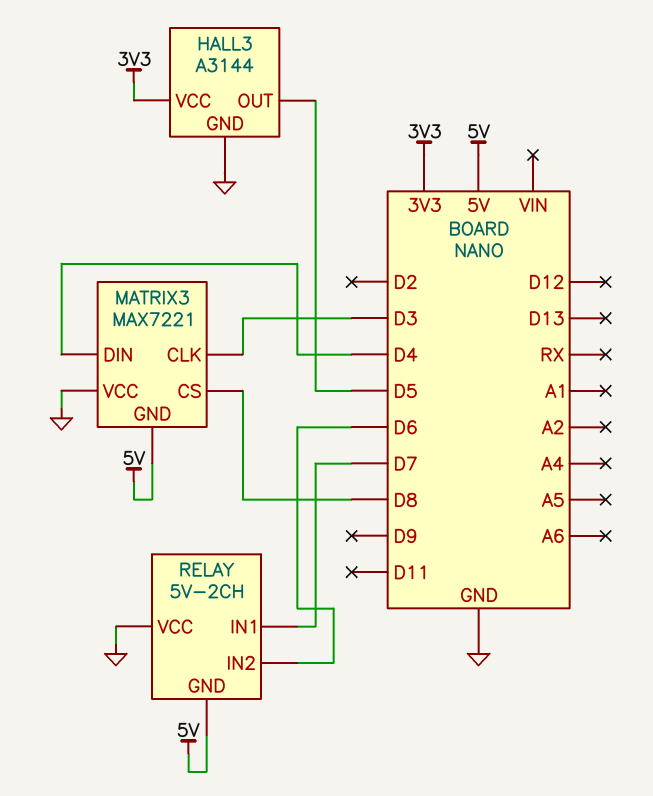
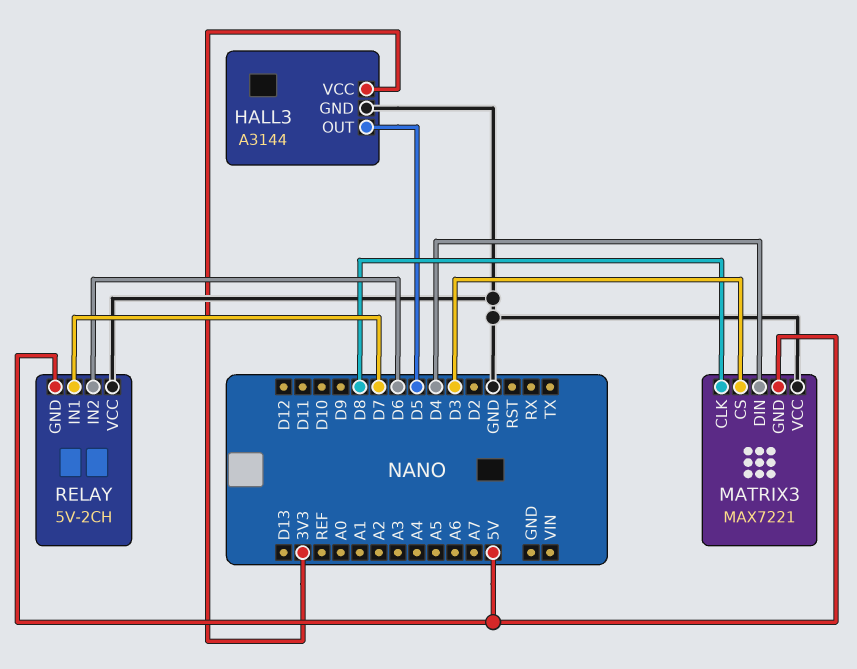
MATRIX3 pin CLK: D3 -> D8
MATRIX3 pin CS: D8 -> D3

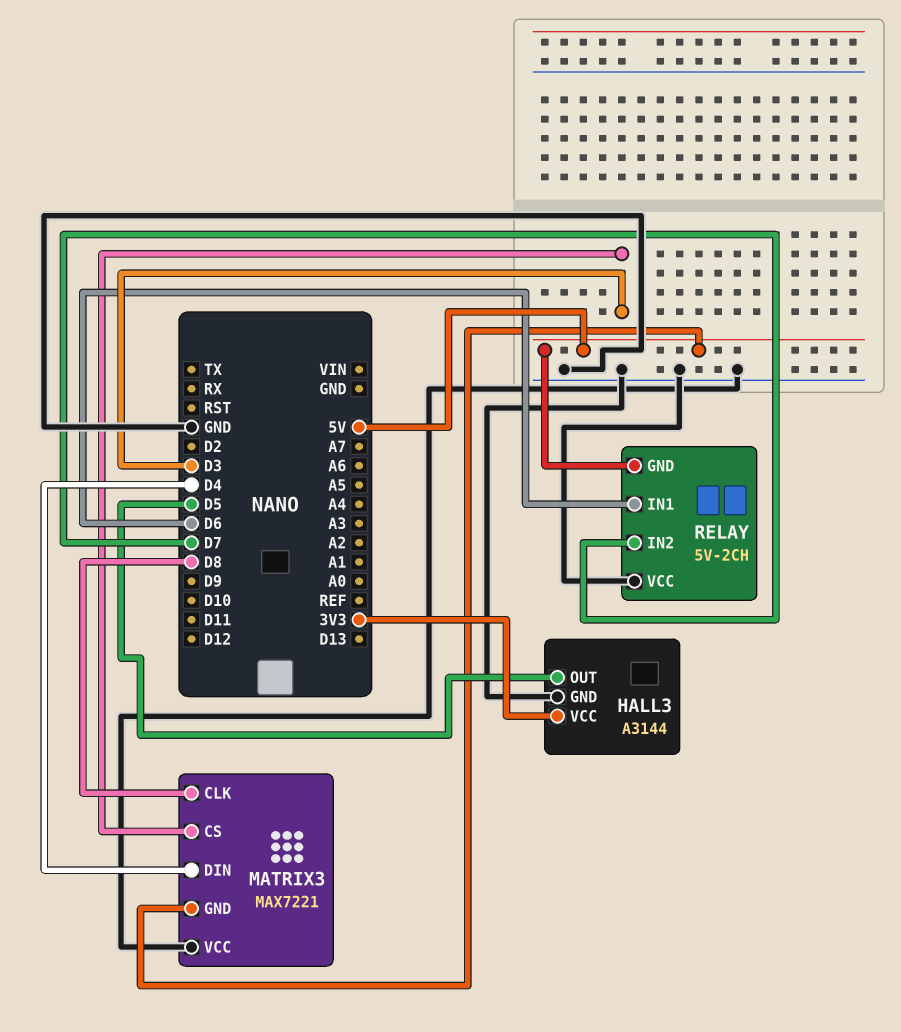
RELAY pin IN1: D7 -> D6
RELAY pin IN2: D6 -> D7

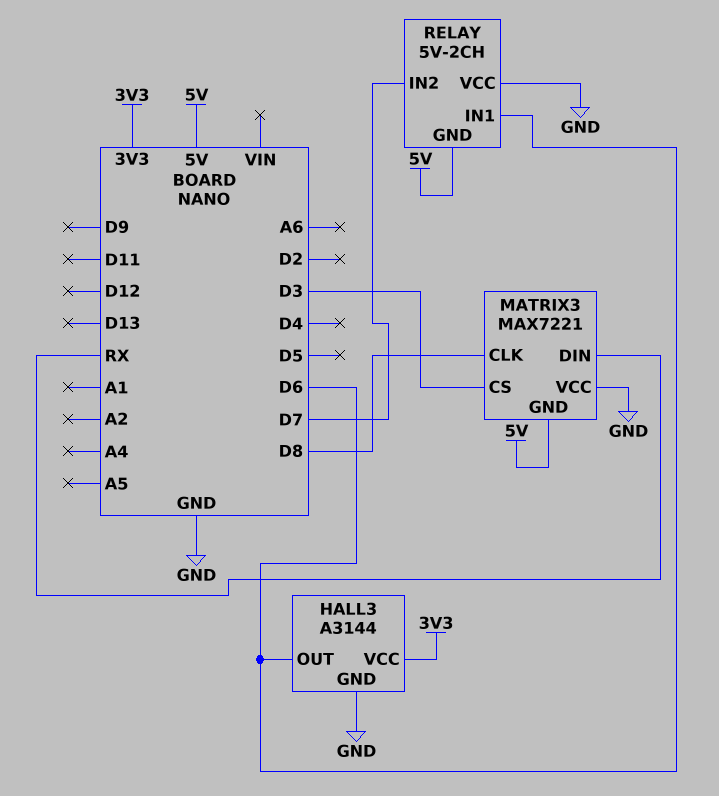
HALL3 pin OUT: D5 -> D6
MATRIX3 pin DIN: D4 -> RX

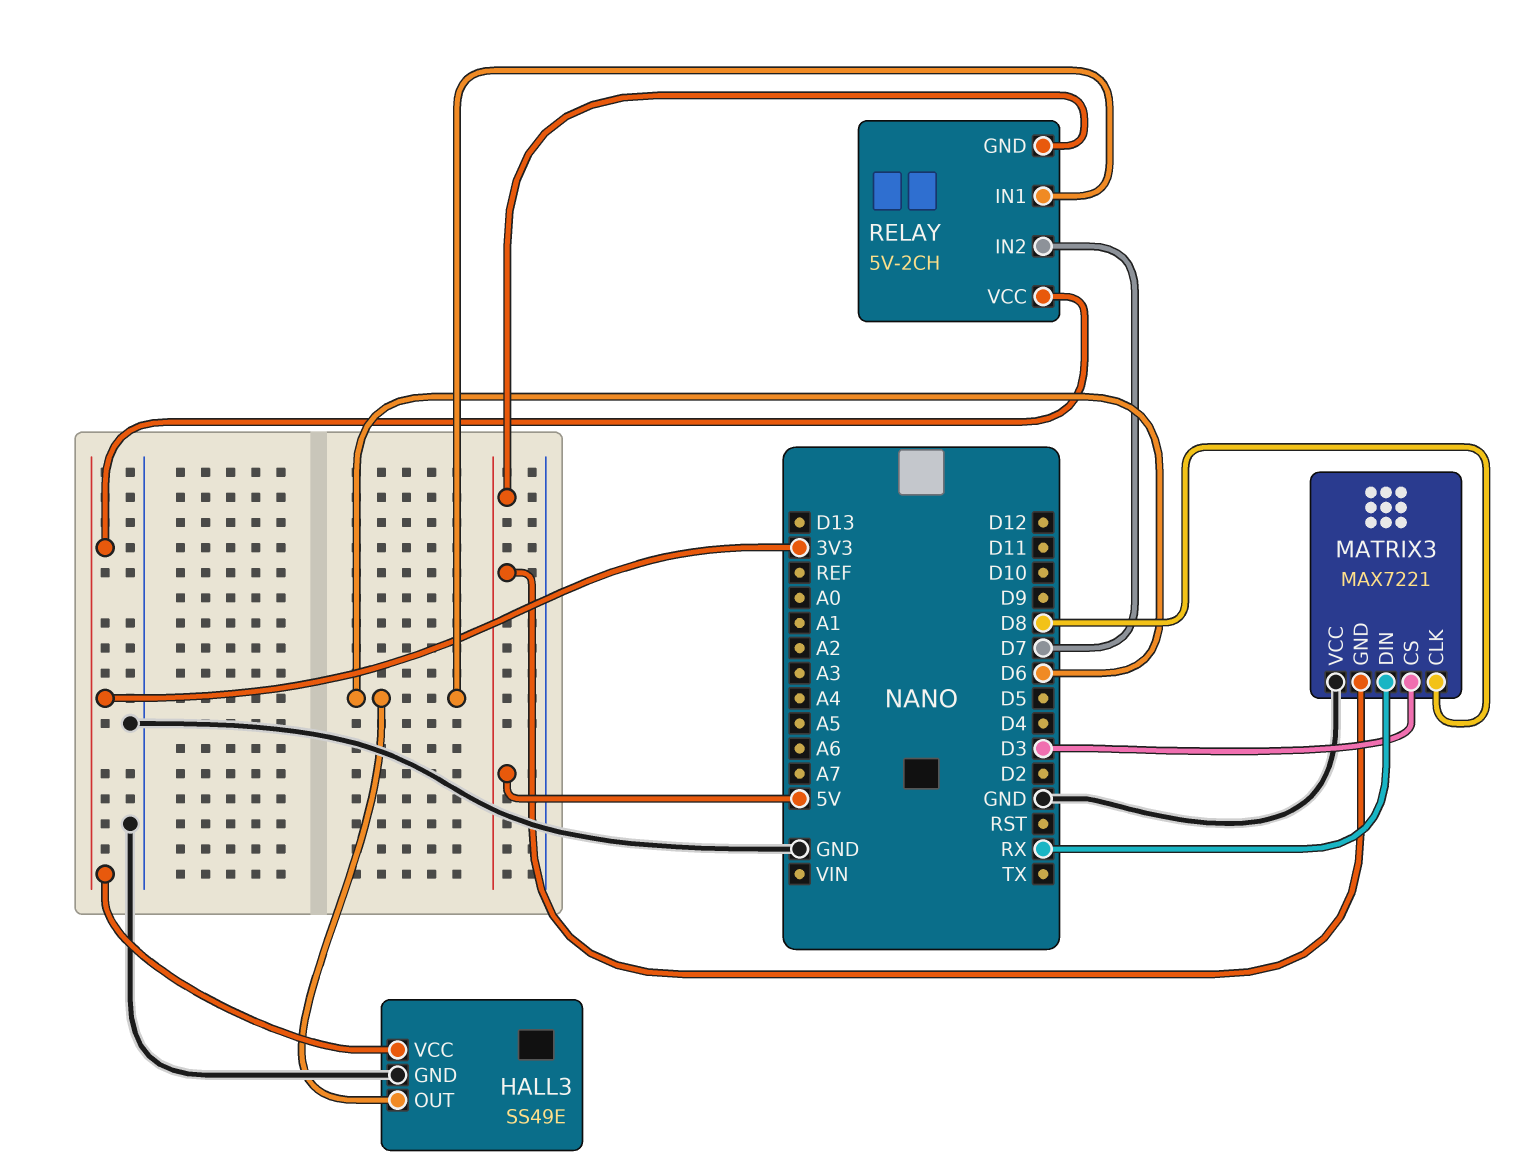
HALL3: A3144 -> SS49E
RELAY pin VCC: GND -> 3V3

